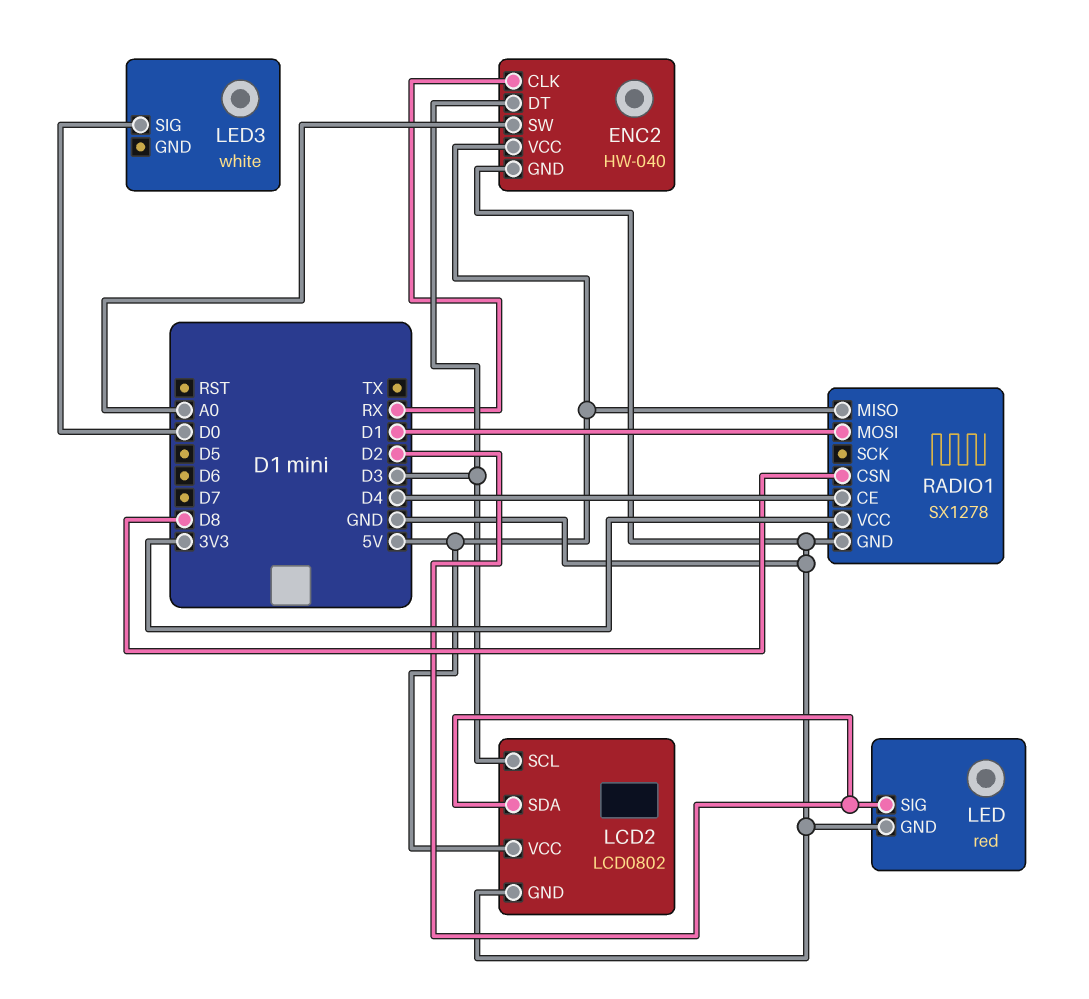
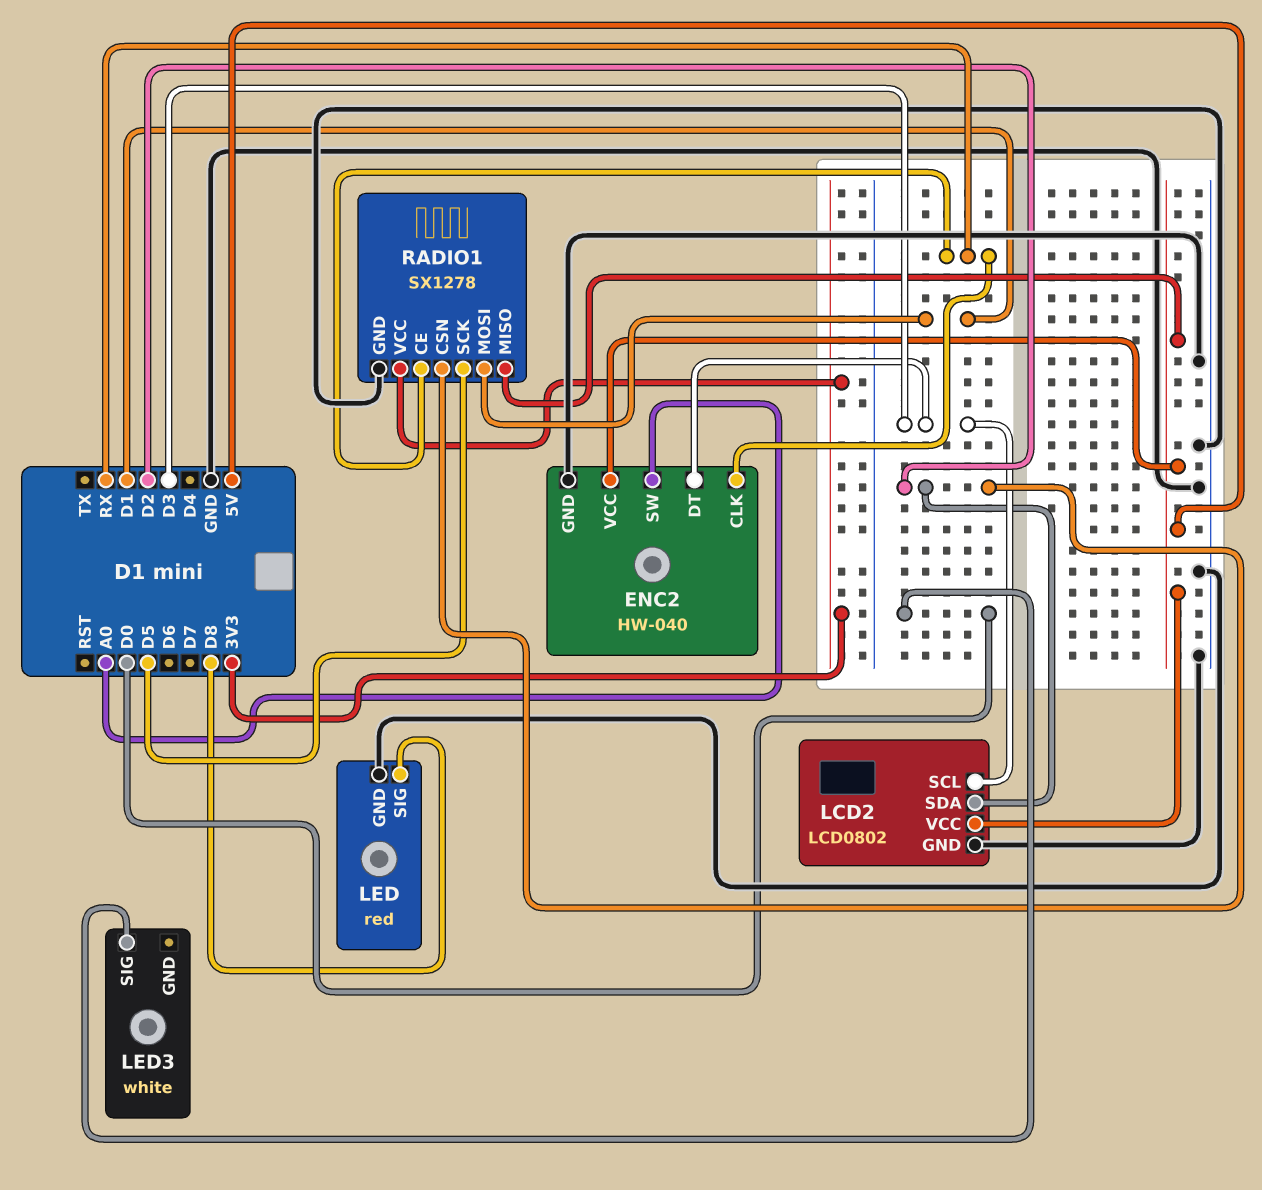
LED pin SIG: D2 -> D8
RADIO1 pin CE: D4 -> RX
RADIO1 pin CSN: D8 -> D2
RADIO1 pin SCK: none -> D5

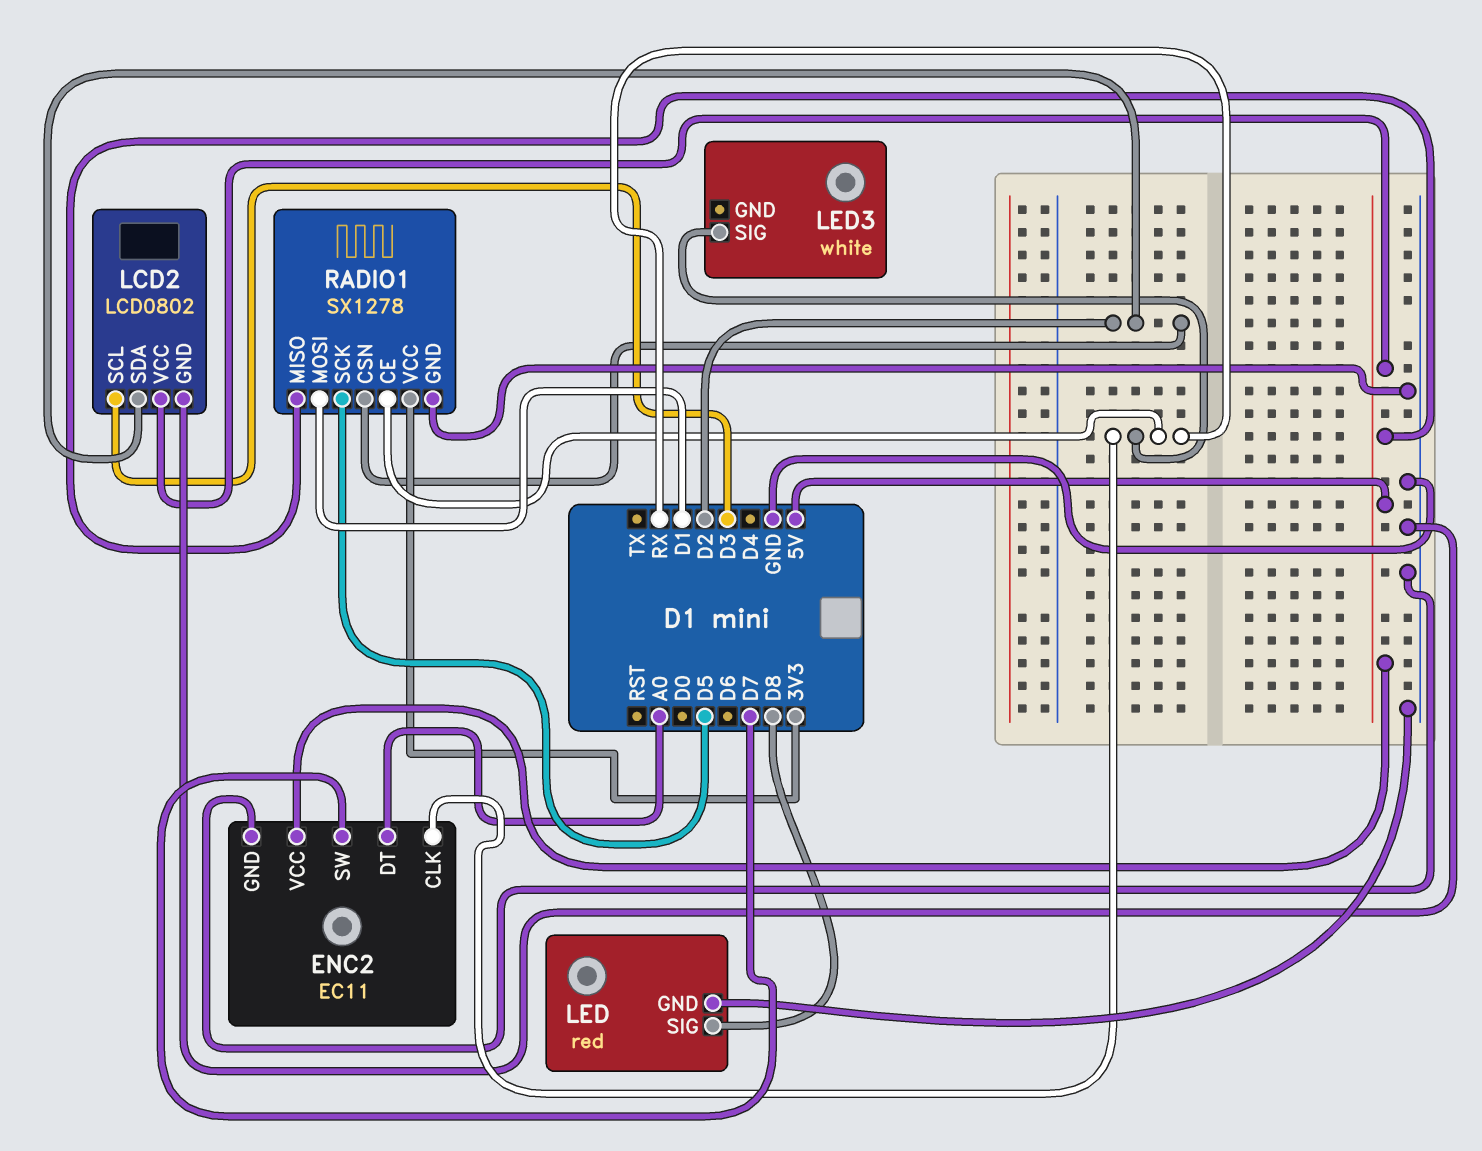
ENC2: HW-040 -> EC11
ENC2 pin DT: D3 -> A0
ENC2 pin SW: A0 -> D7
LED3 pin SIG: D0 -> RX

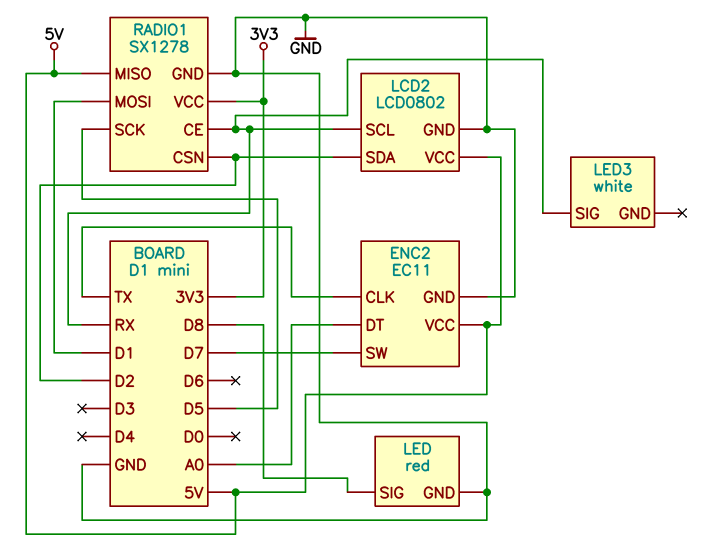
ENC2 pin CLK: RX -> TX
LCD2 pin SCL: D3 -> RX

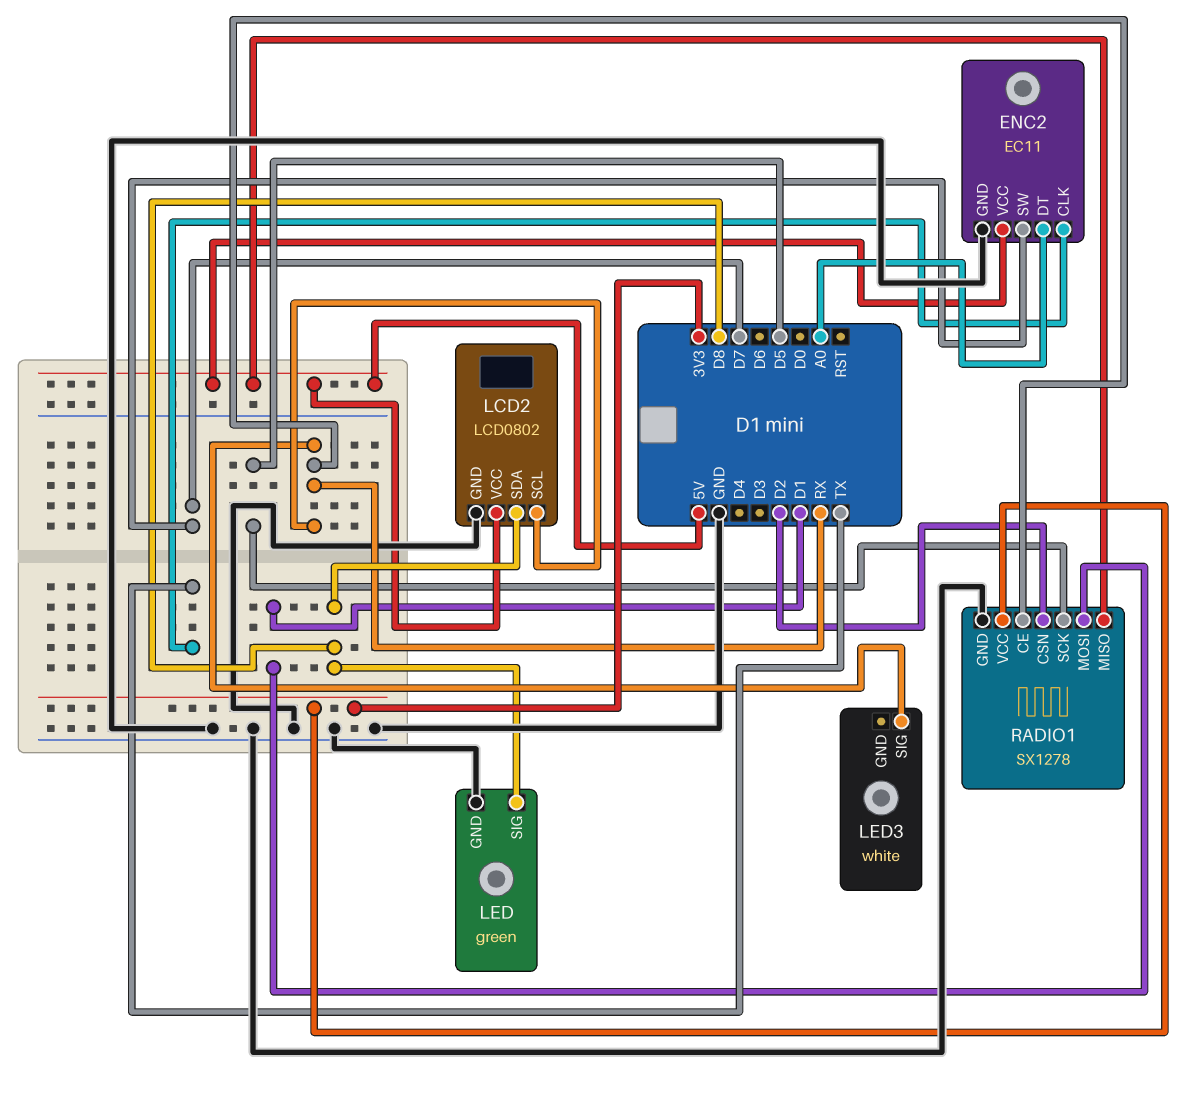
LCD2 pin SDA: D2 -> D8
LED: red -> green

